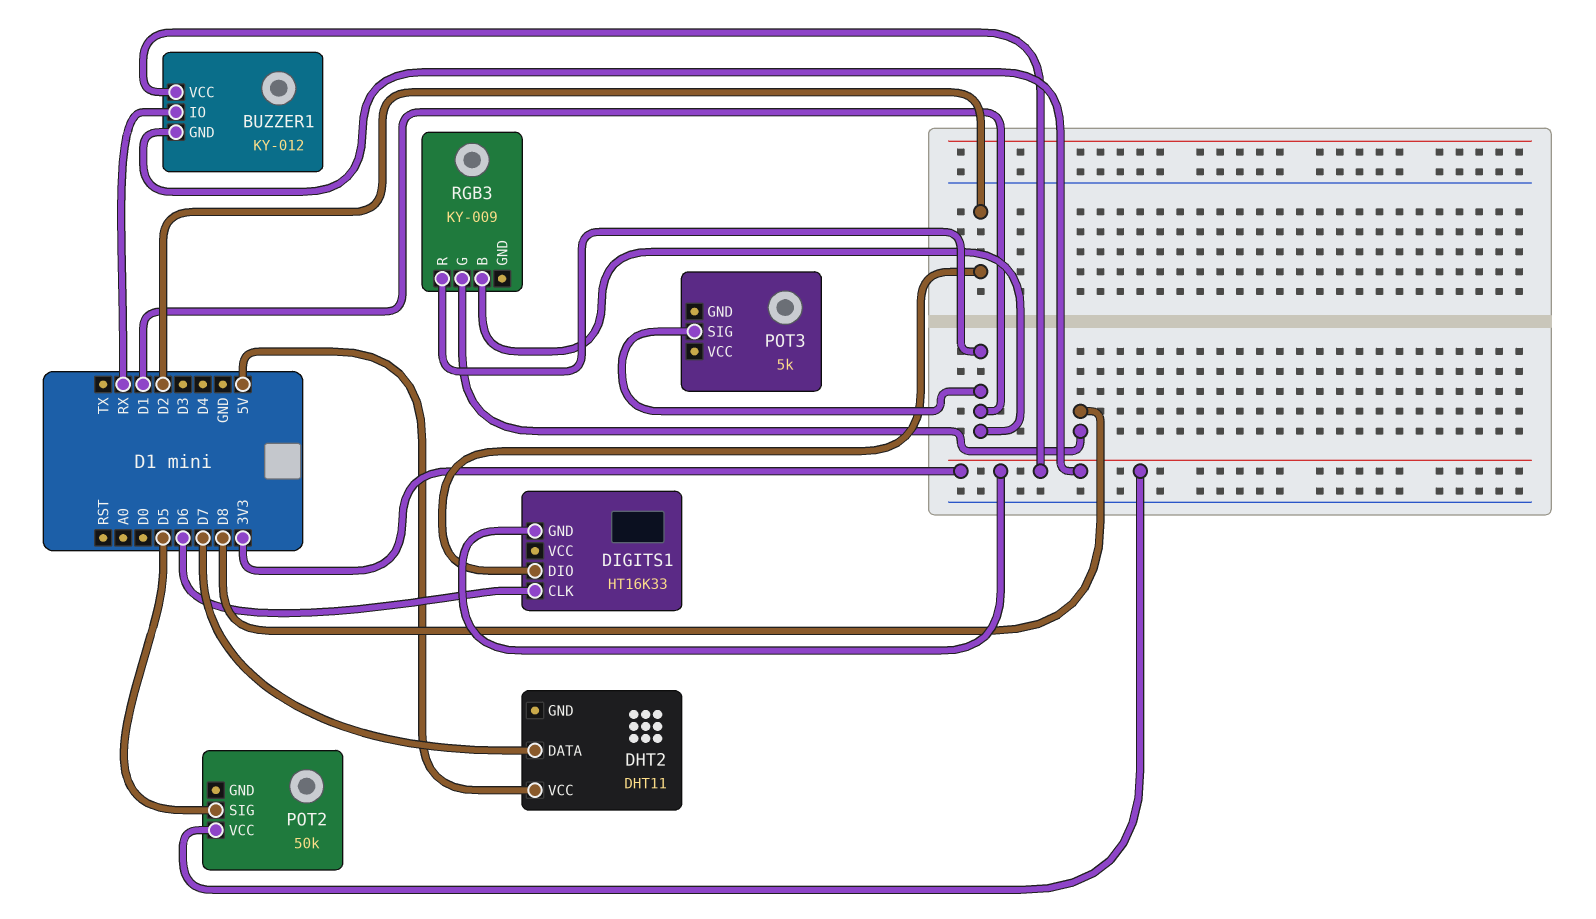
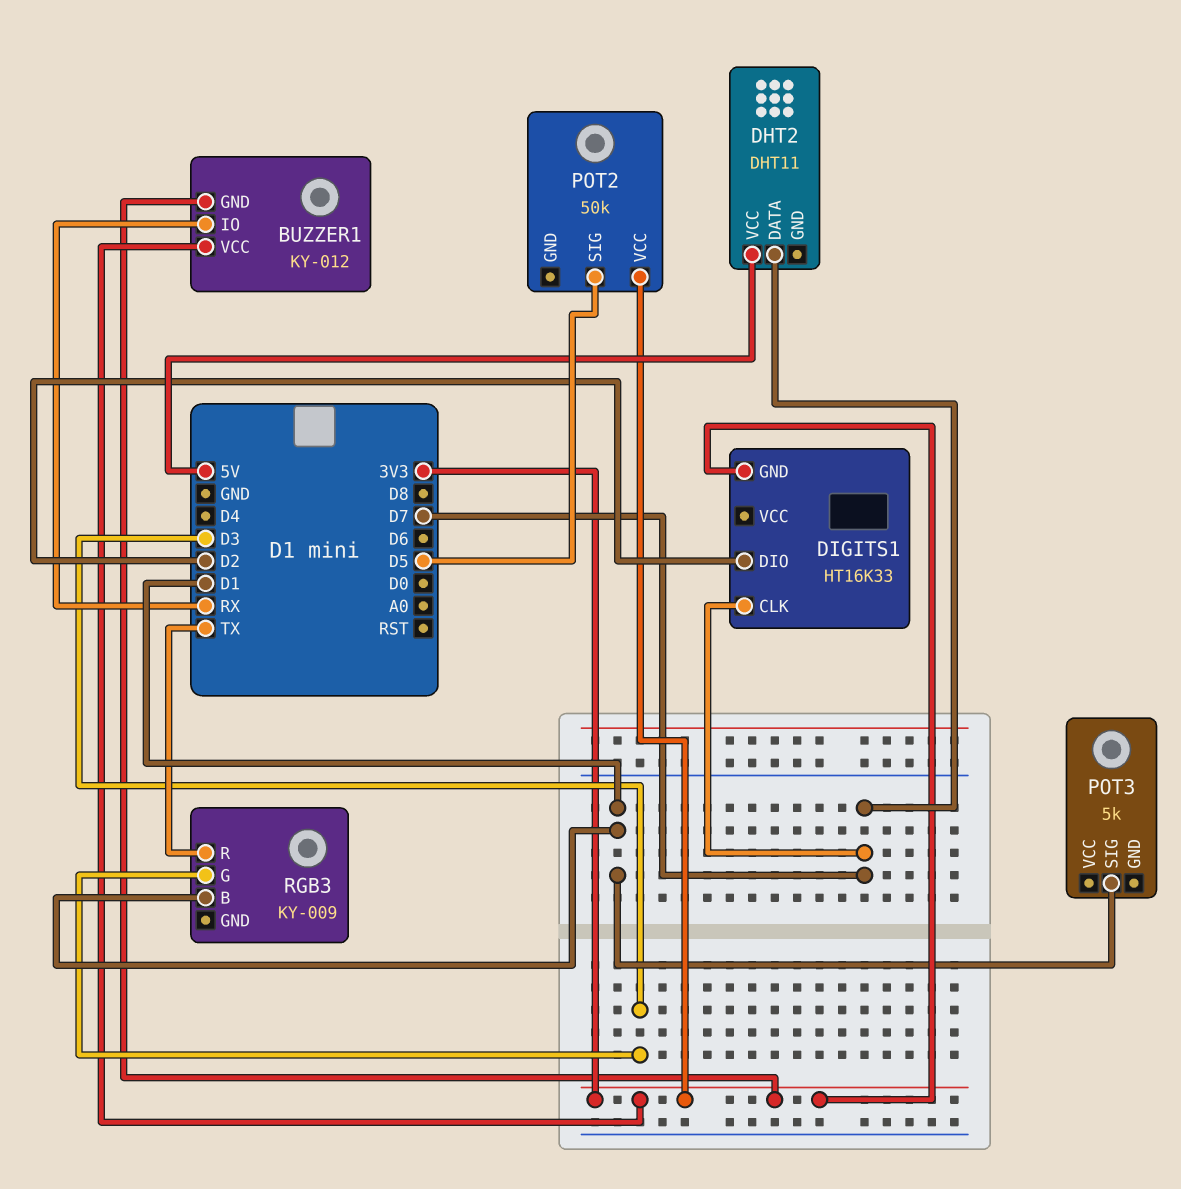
DIGITS1 pin CLK: D6 -> D7
RGB3 pin G: D8 -> D3
RGB3 pin R: D1 -> TX

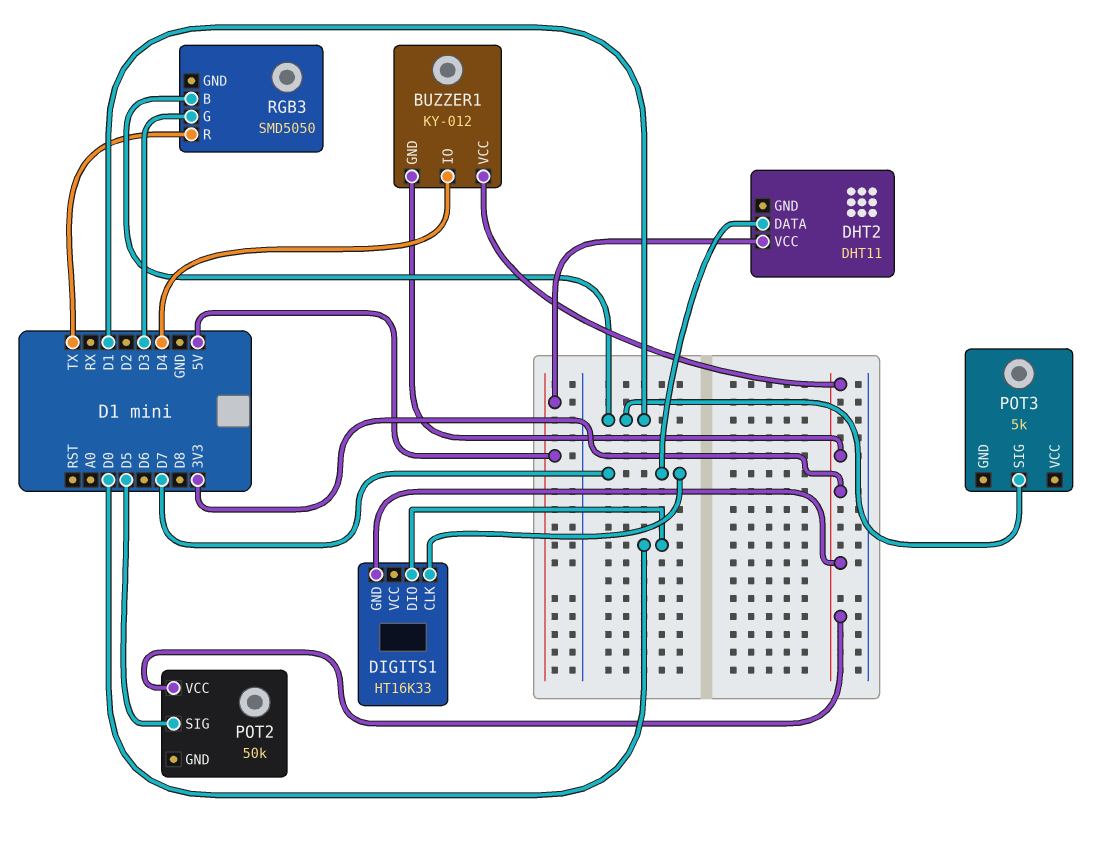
BUZZER1 pin IO: RX -> D4
DIGITS1 pin DIO: D2 -> D0
RGB3: KY-009 -> SMD5050

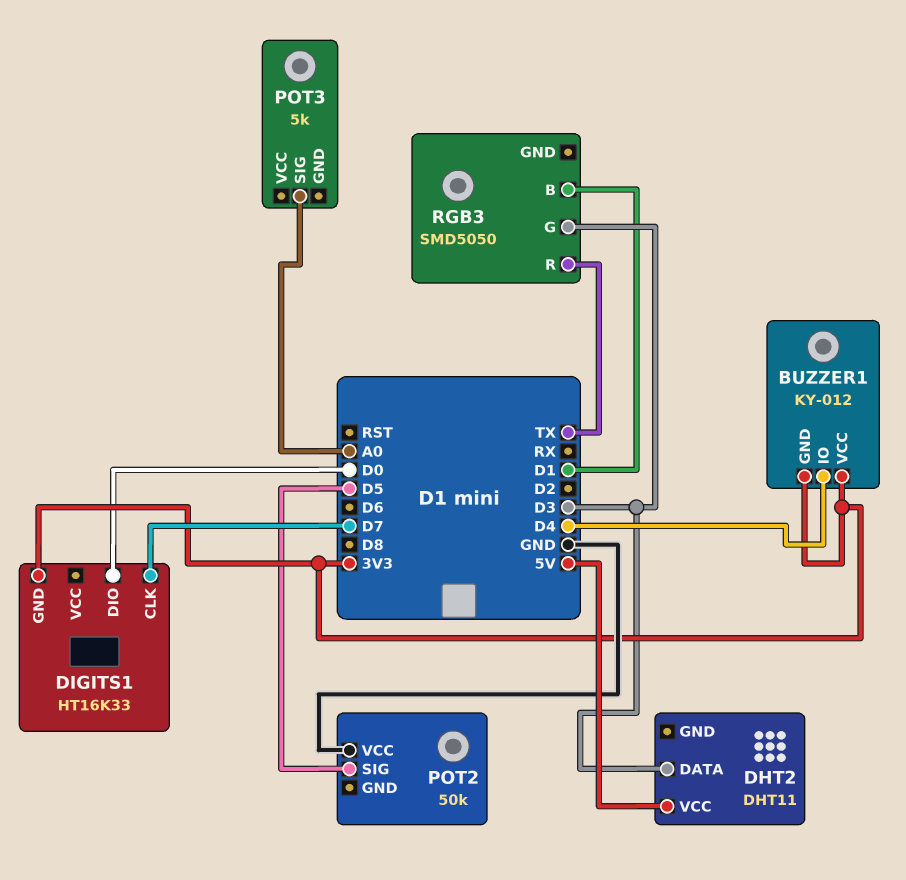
DHT2 pin DATA: D7 -> D3
POT2 pin VCC: 3V3 -> GND
POT3 pin SIG: D1 -> A0

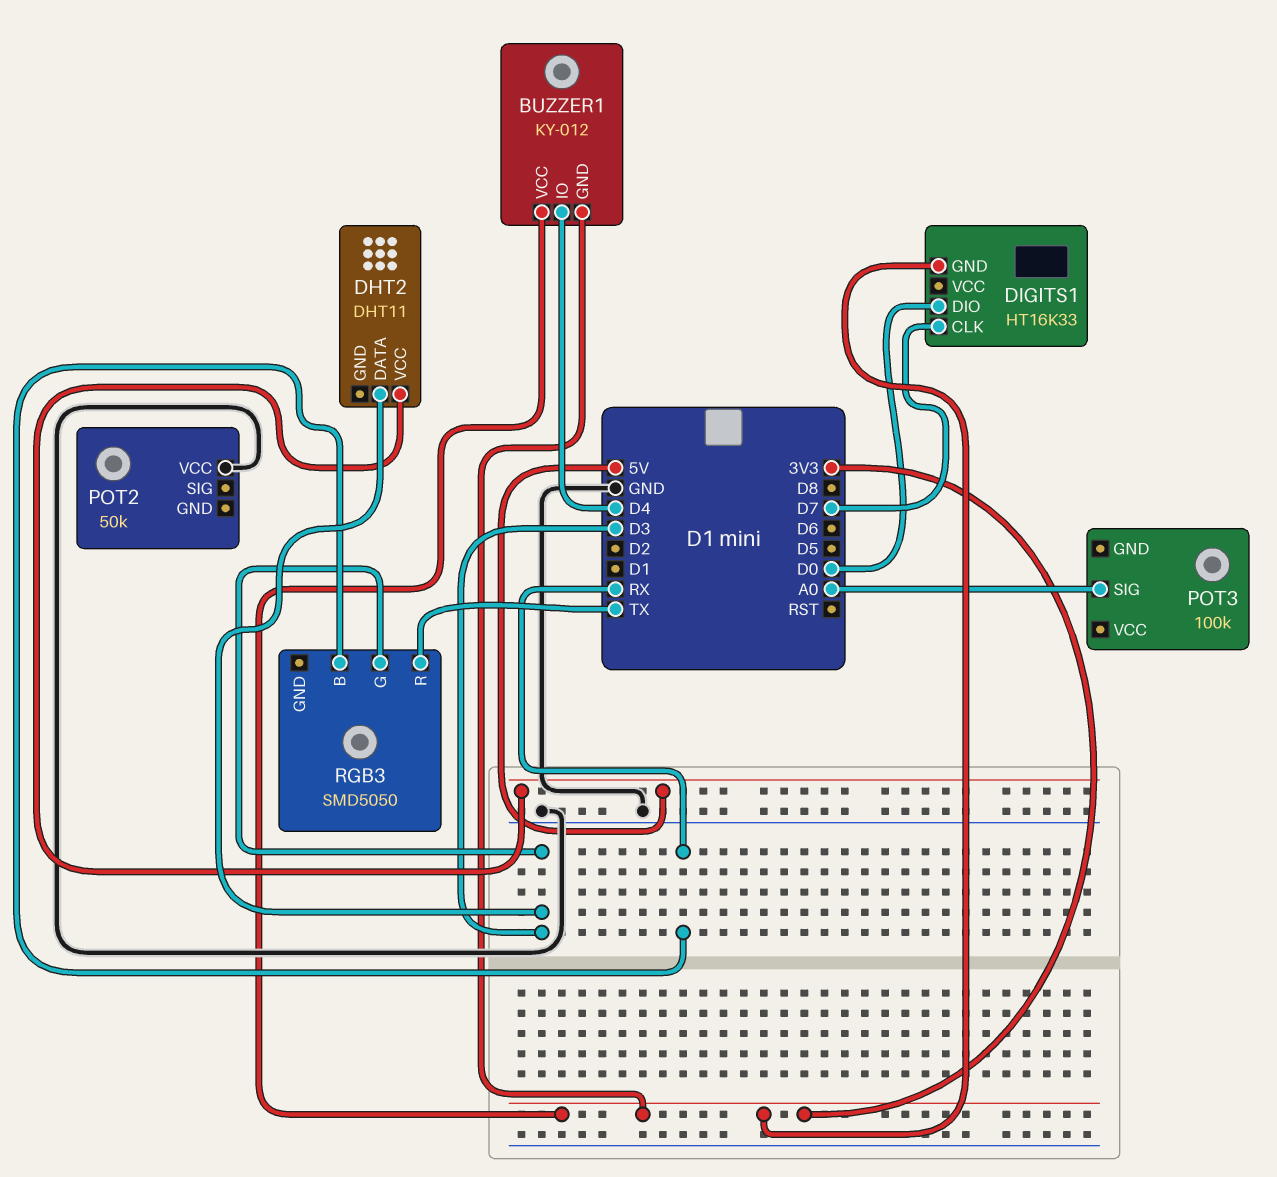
POT2 pin SIG: D5 -> none
POT3: 5k -> 100k
RGB3 pin B: D1 -> RX

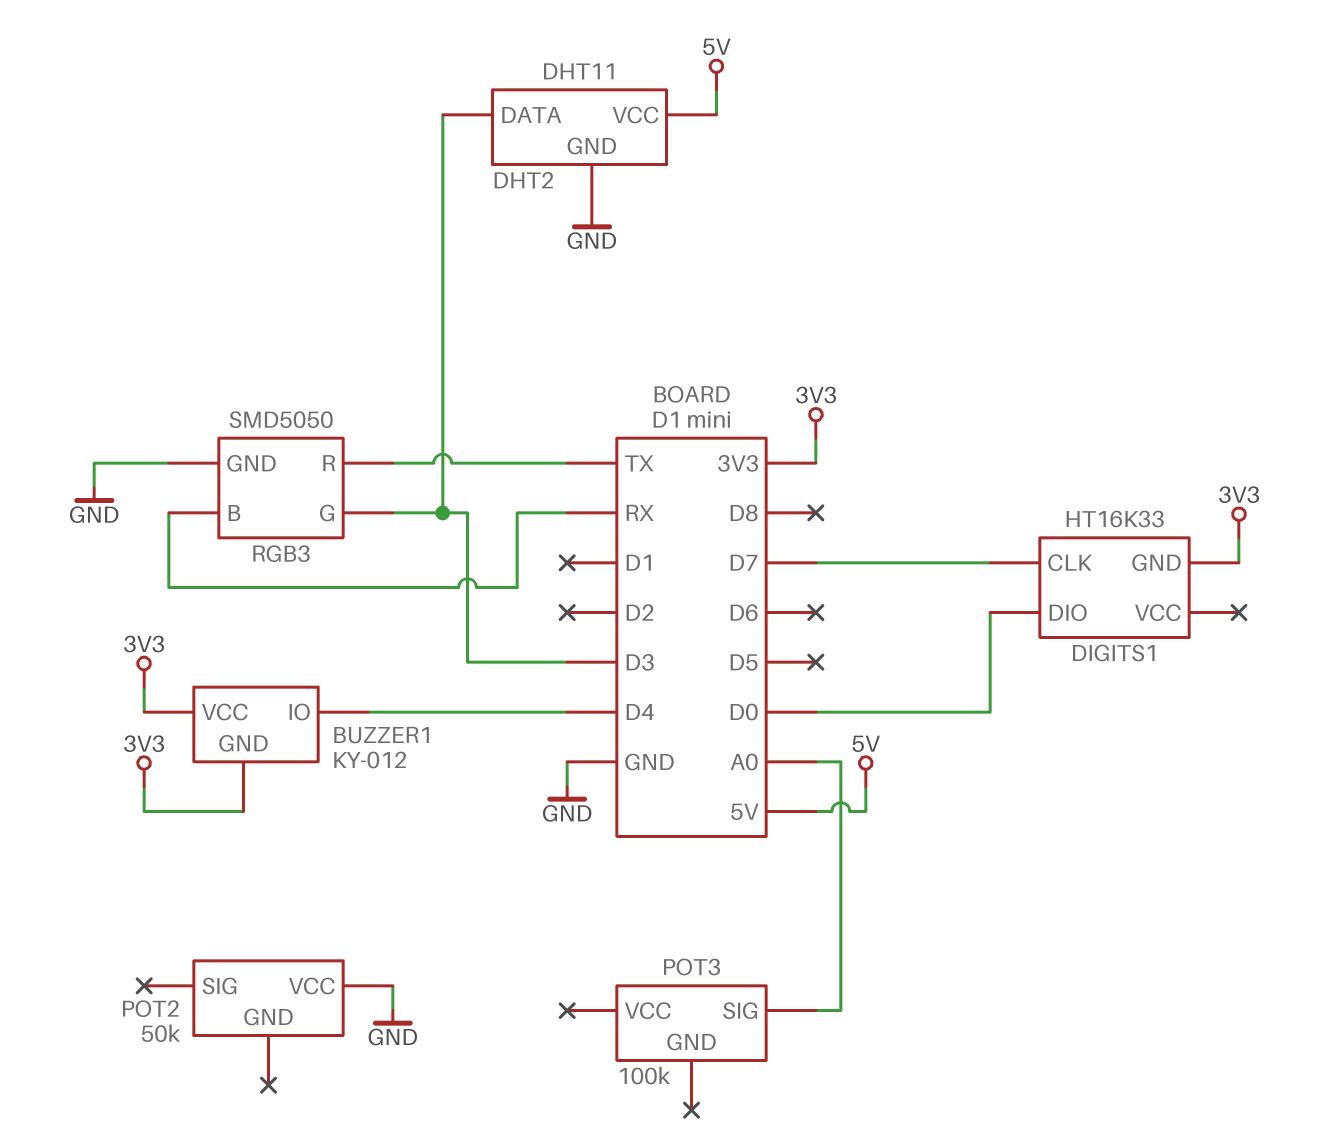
DHT2 pin GND: none -> GND
RGB3 pin GND: none -> GND

